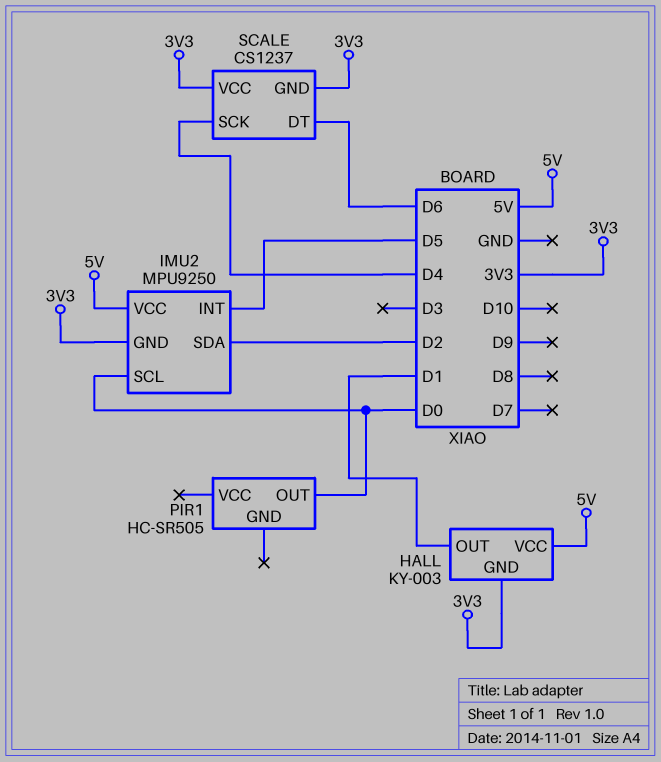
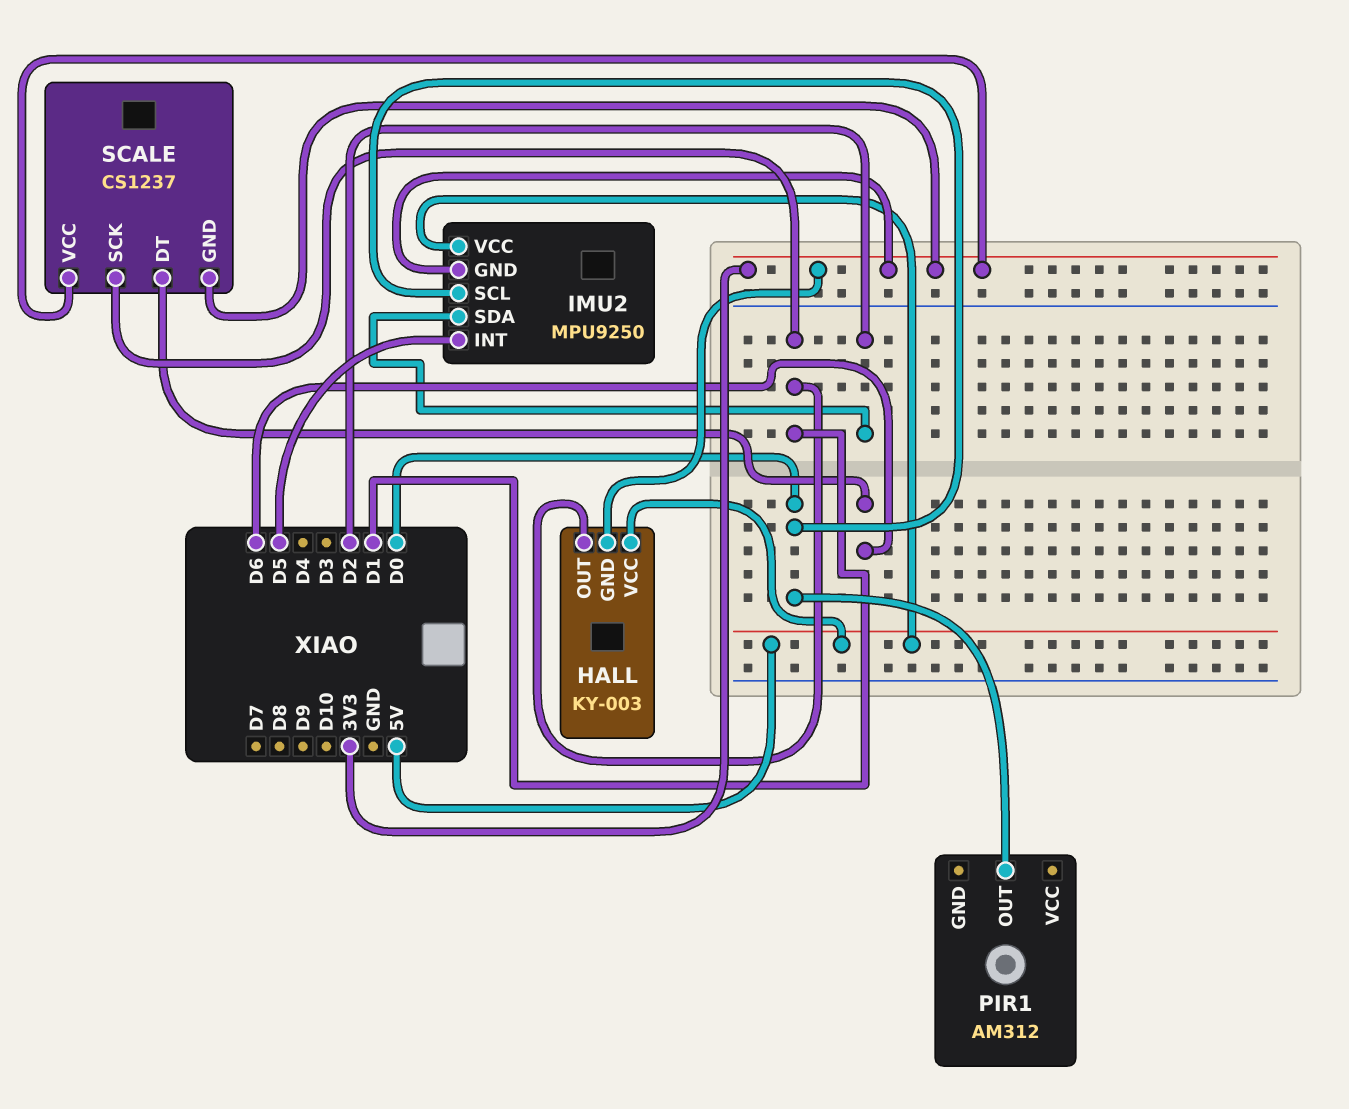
PIR1: HC-SR505 -> AM312
SCALE pin SCK: D4 -> D1

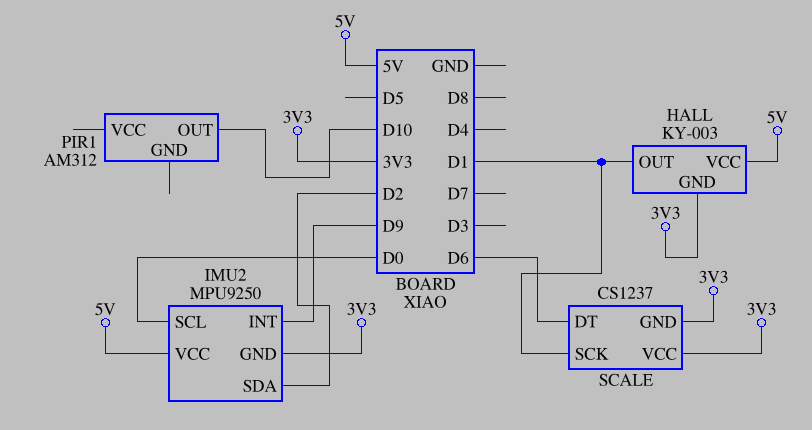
IMU2 pin INT: D5 -> D9
PIR1 pin OUT: D0 -> D10

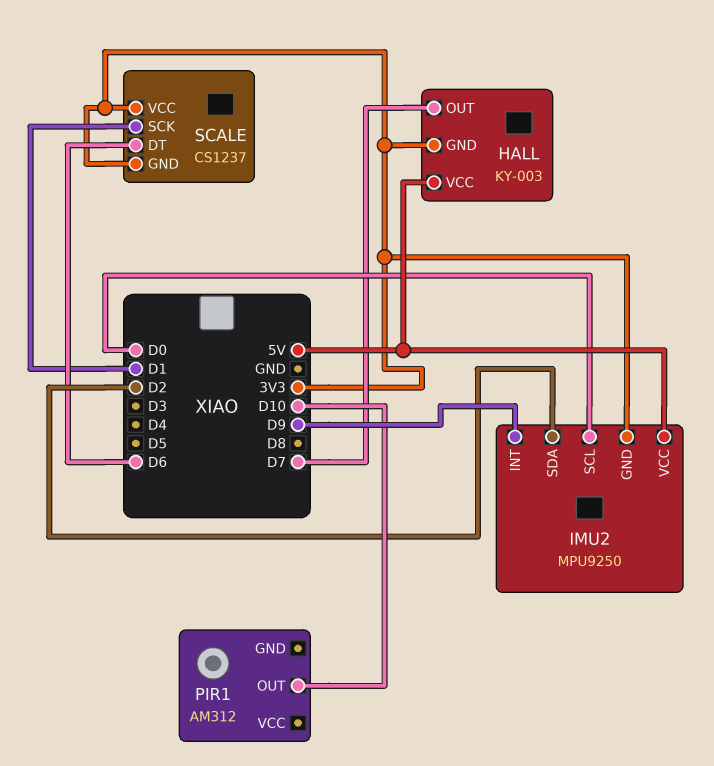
HALL pin OUT: D1 -> D7

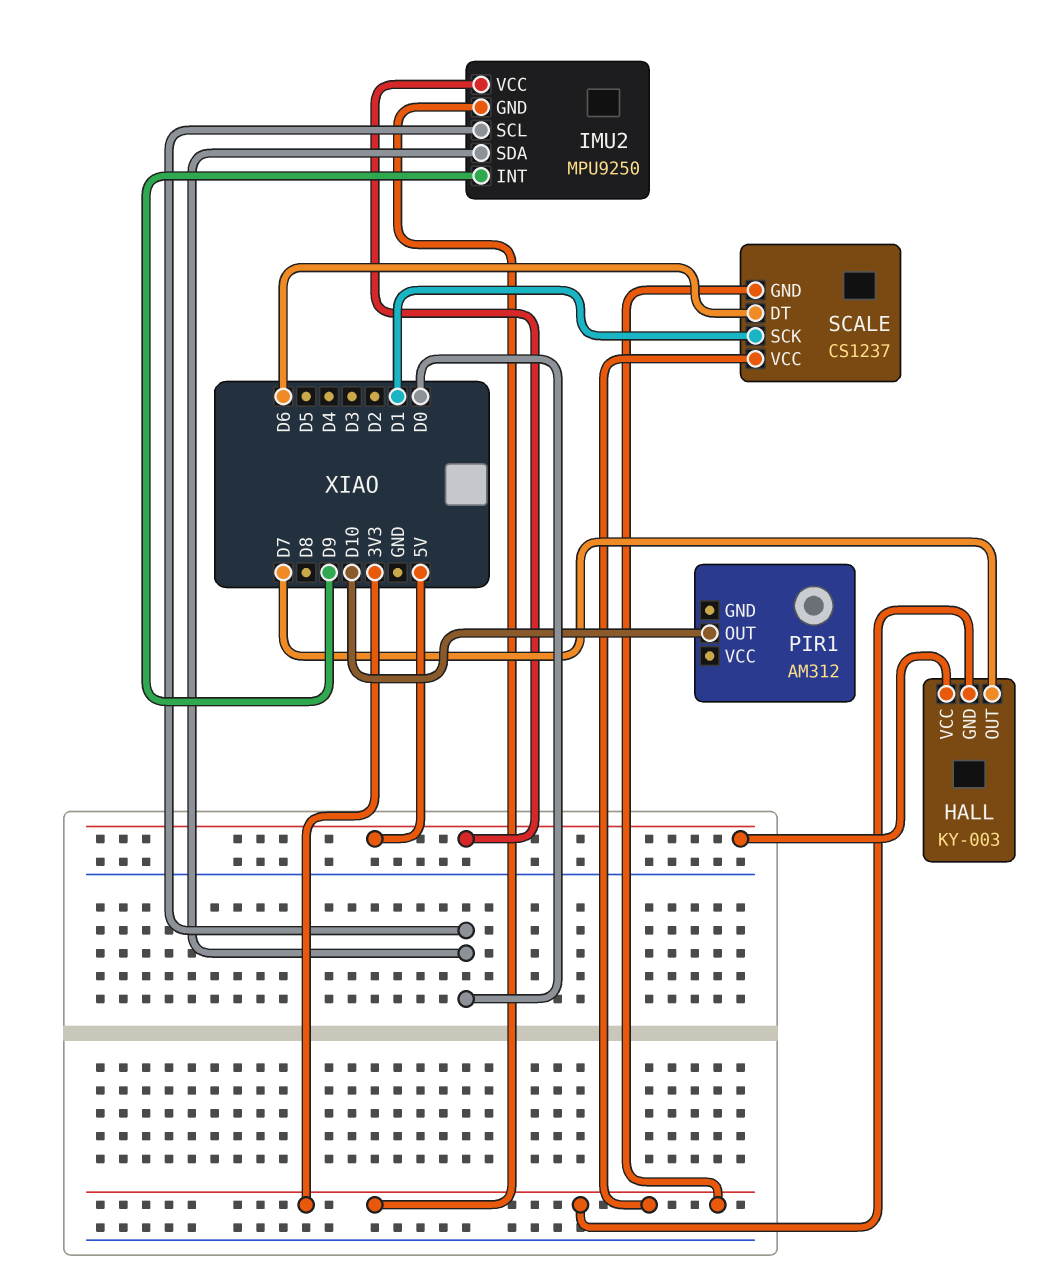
IMU2 pin SDA: D2 -> D0

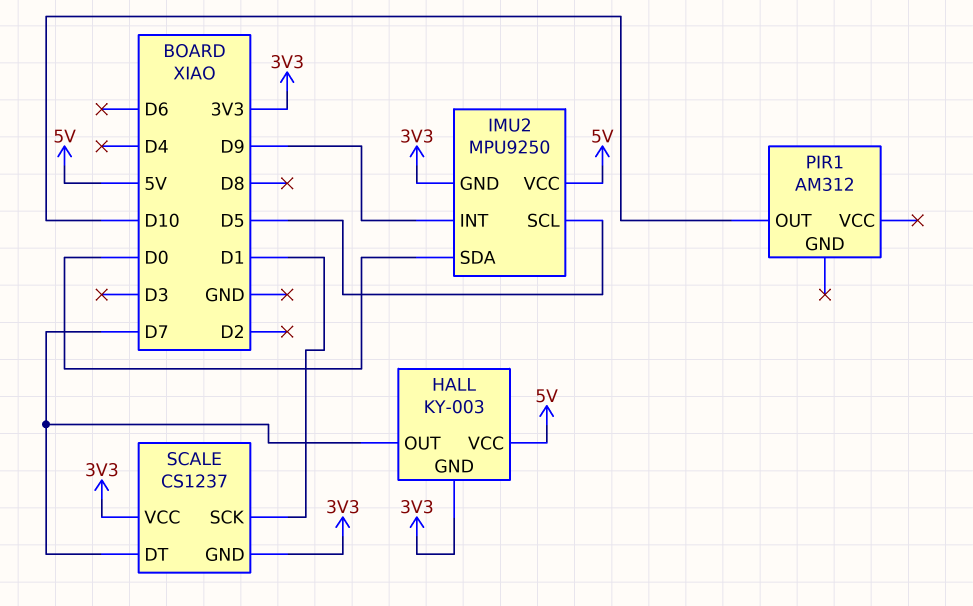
IMU2 pin SCL: D0 -> D5
SCALE pin DT: D6 -> D7

